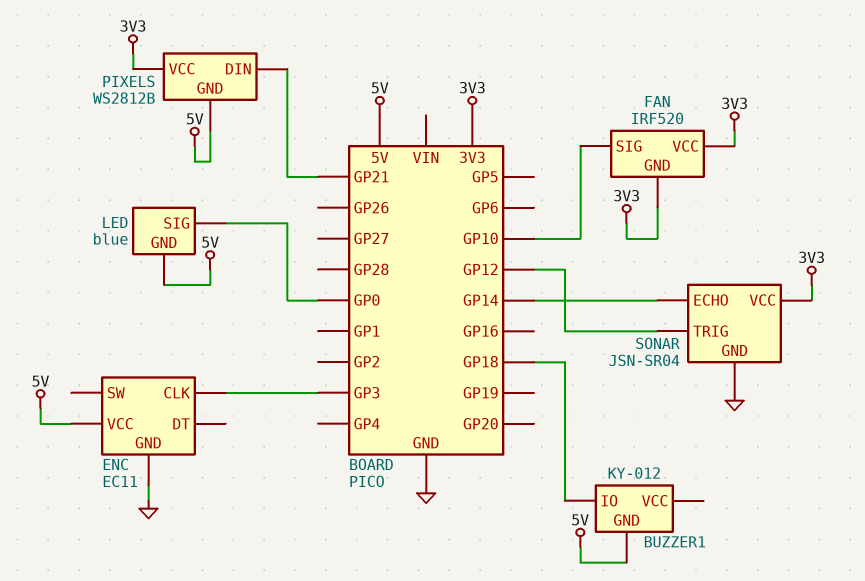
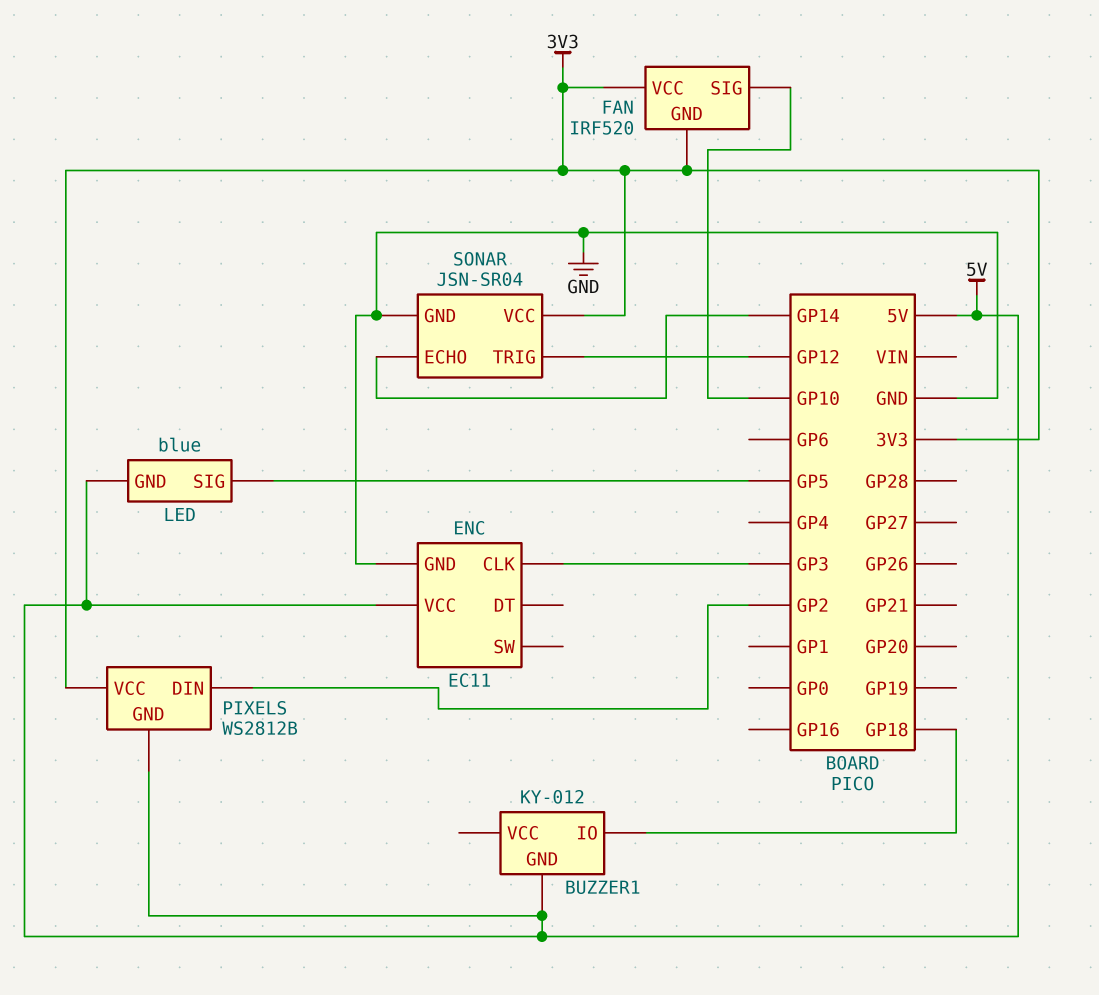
LED pin SIG: GP0 -> GP5
PIXELS pin DIN: GP21 -> GP2

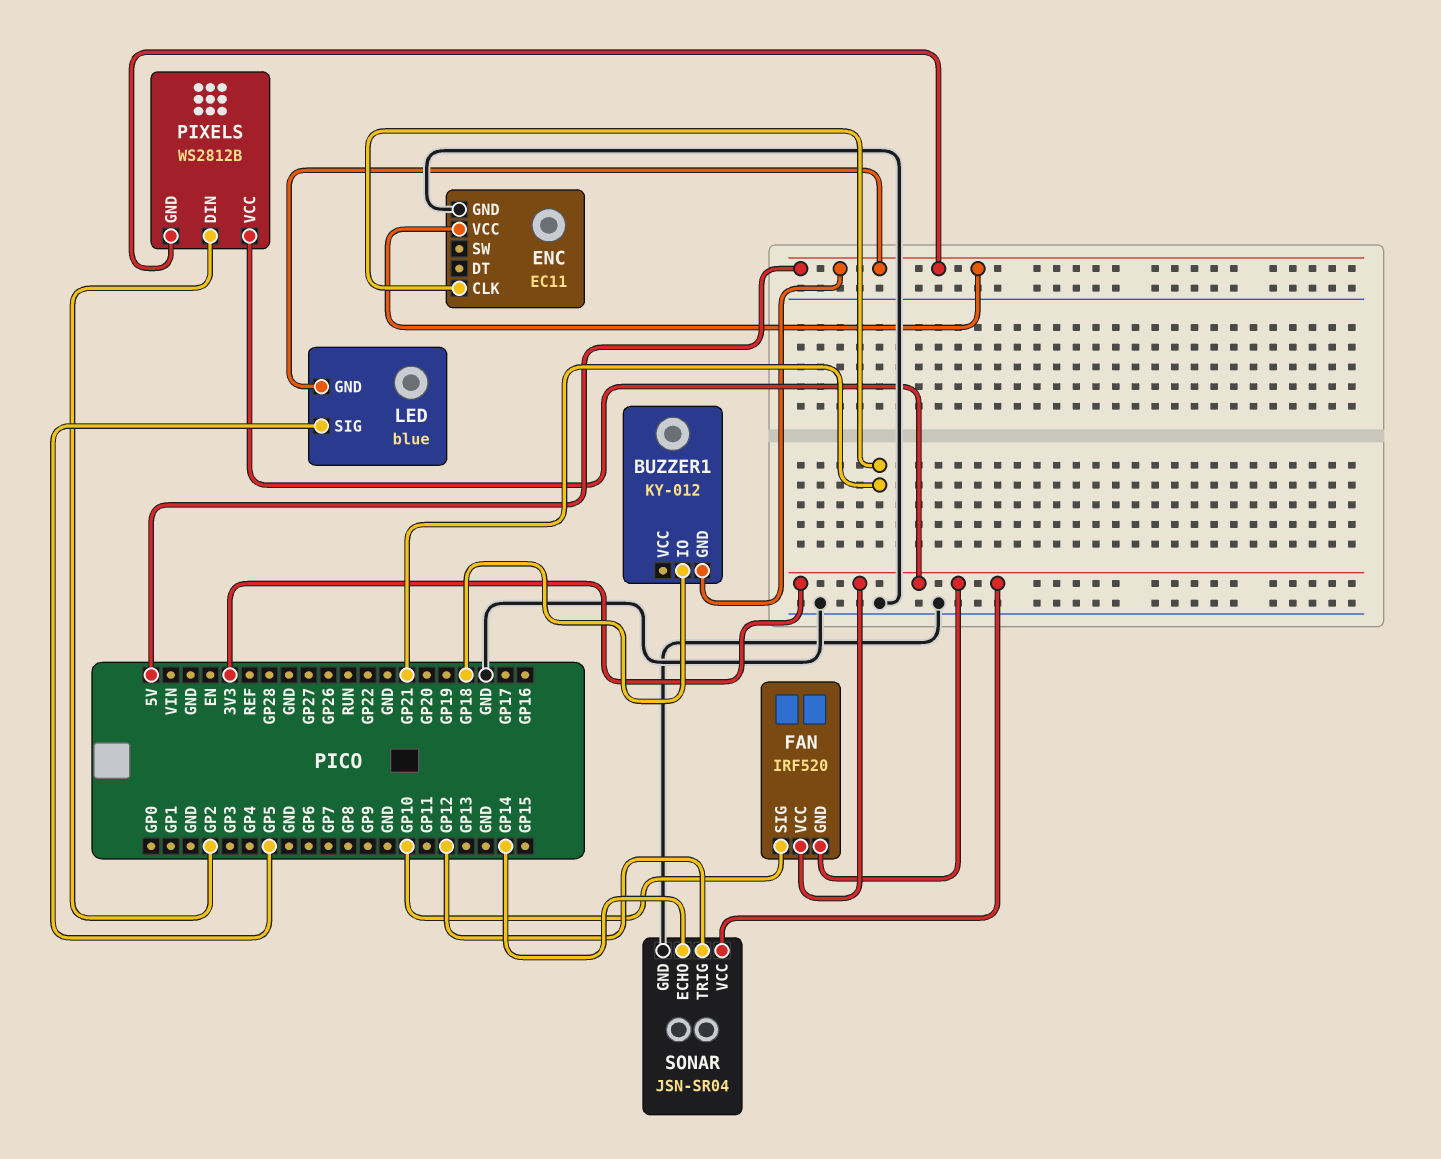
ENC pin CLK: GP3 -> GP21

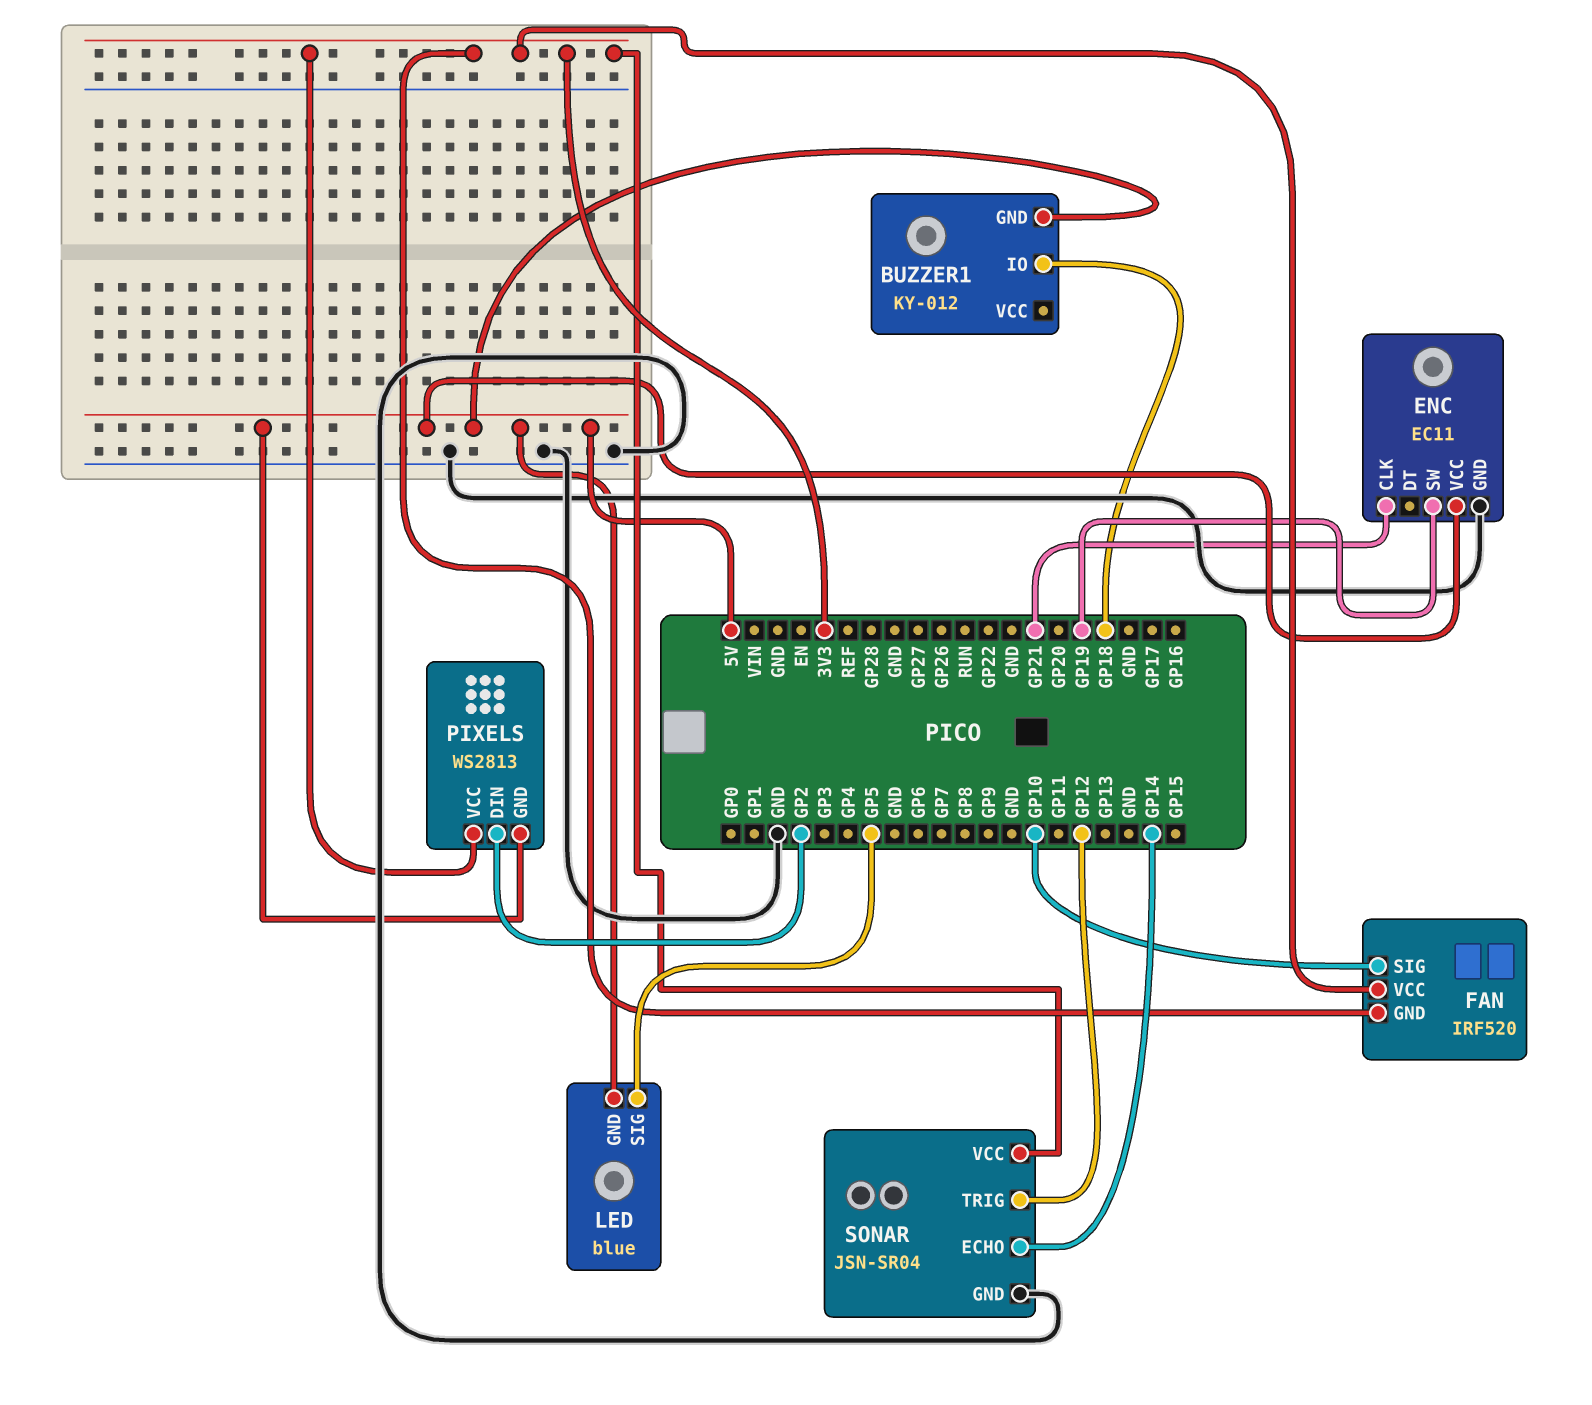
ENC pin SW: none -> GP19
PIXELS: WS2812B -> WS2813

